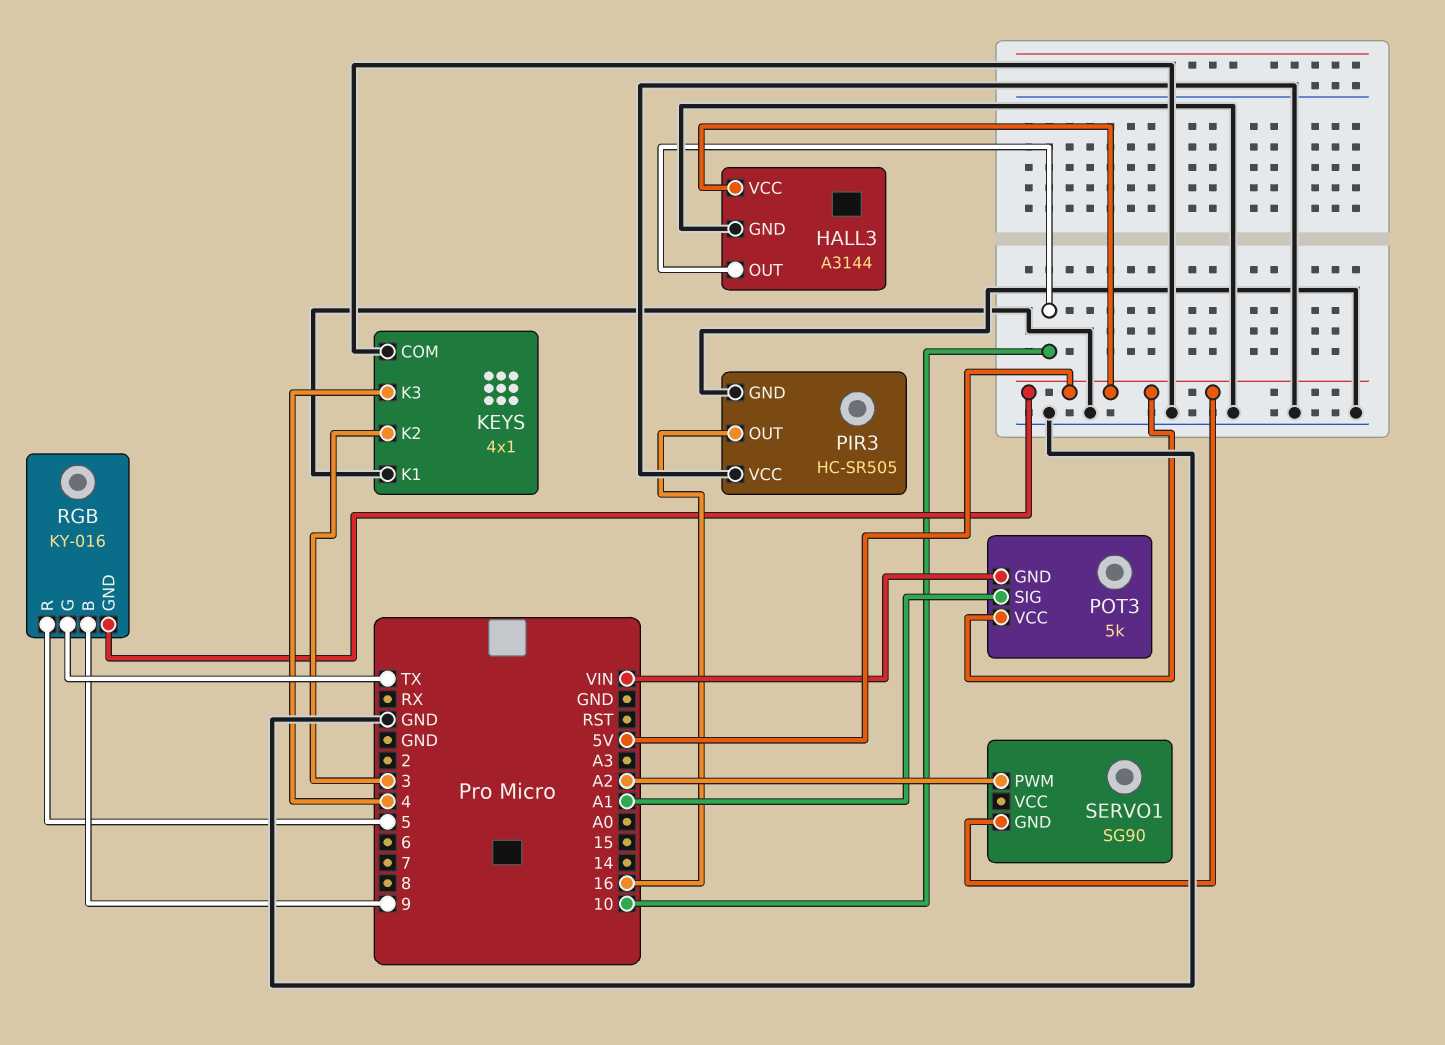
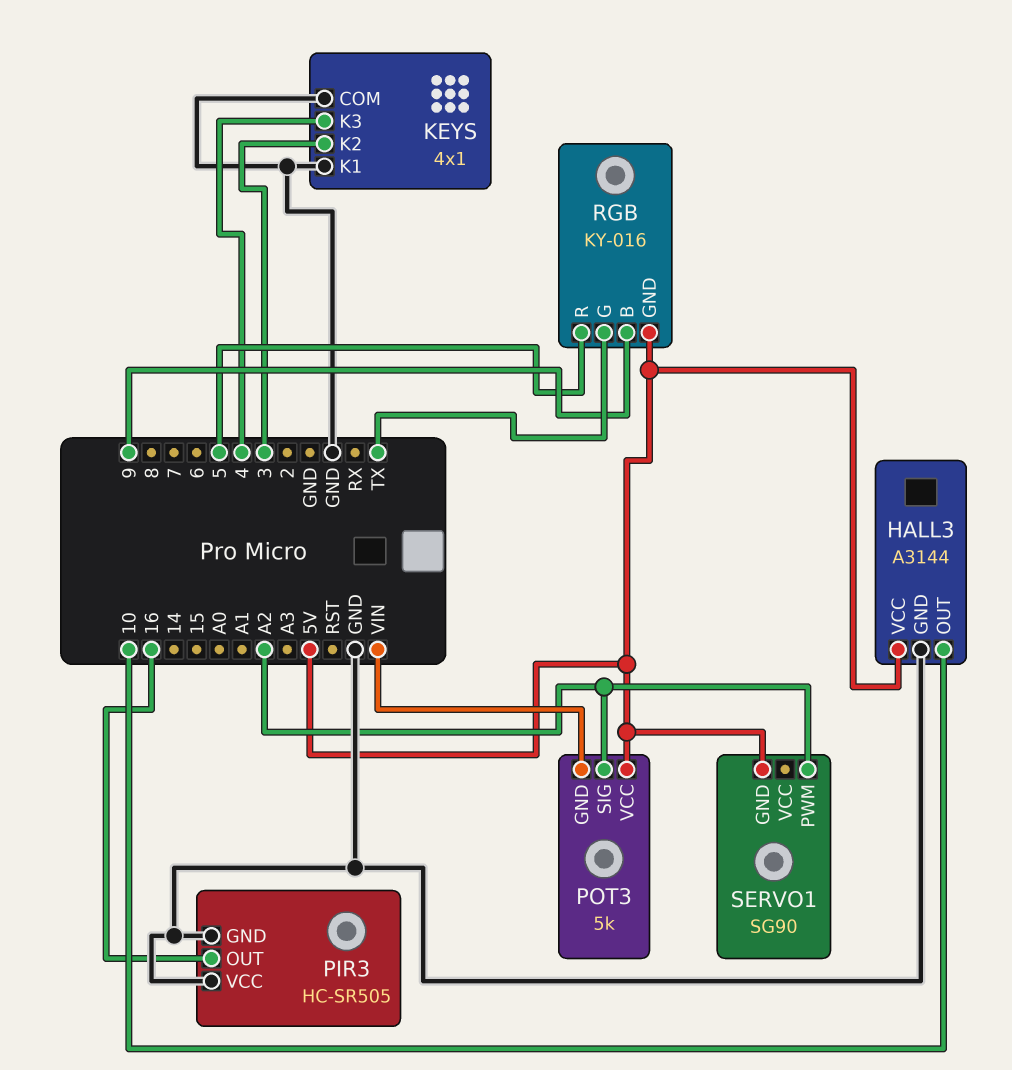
POT3 pin SIG: A1 -> A2

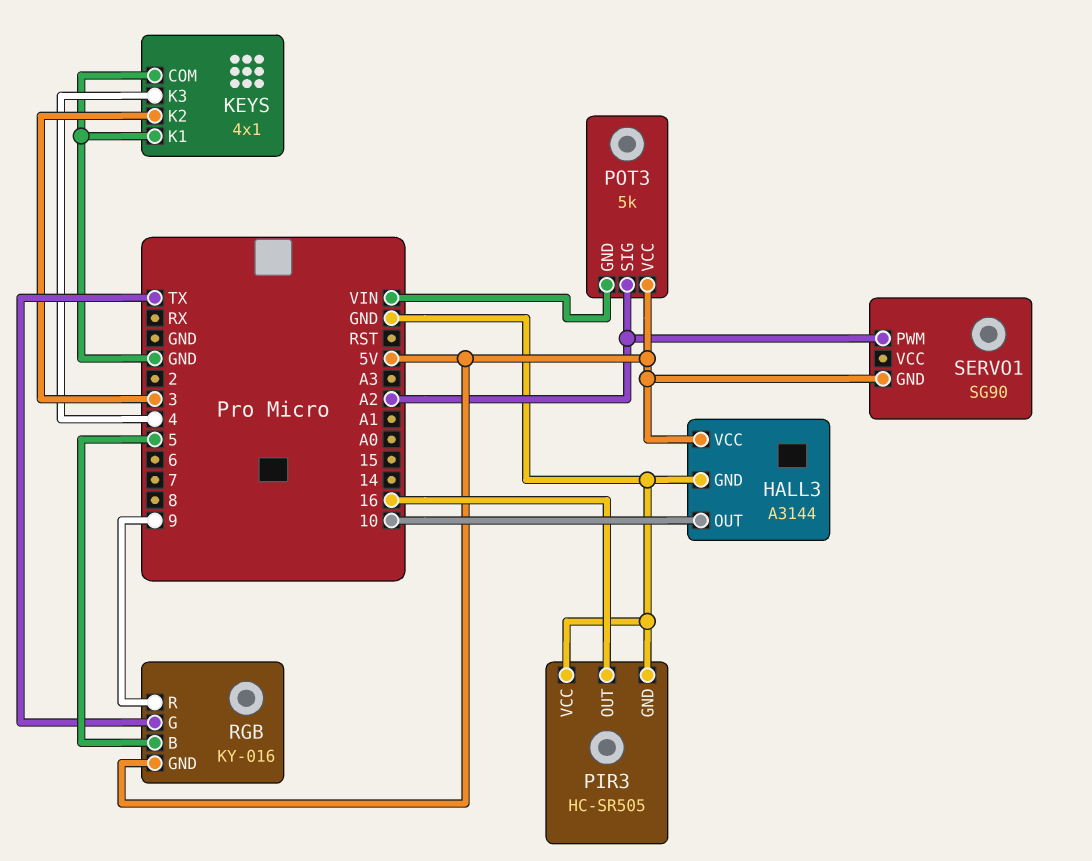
RGB pin B: 9 -> 5
RGB pin R: 5 -> 9

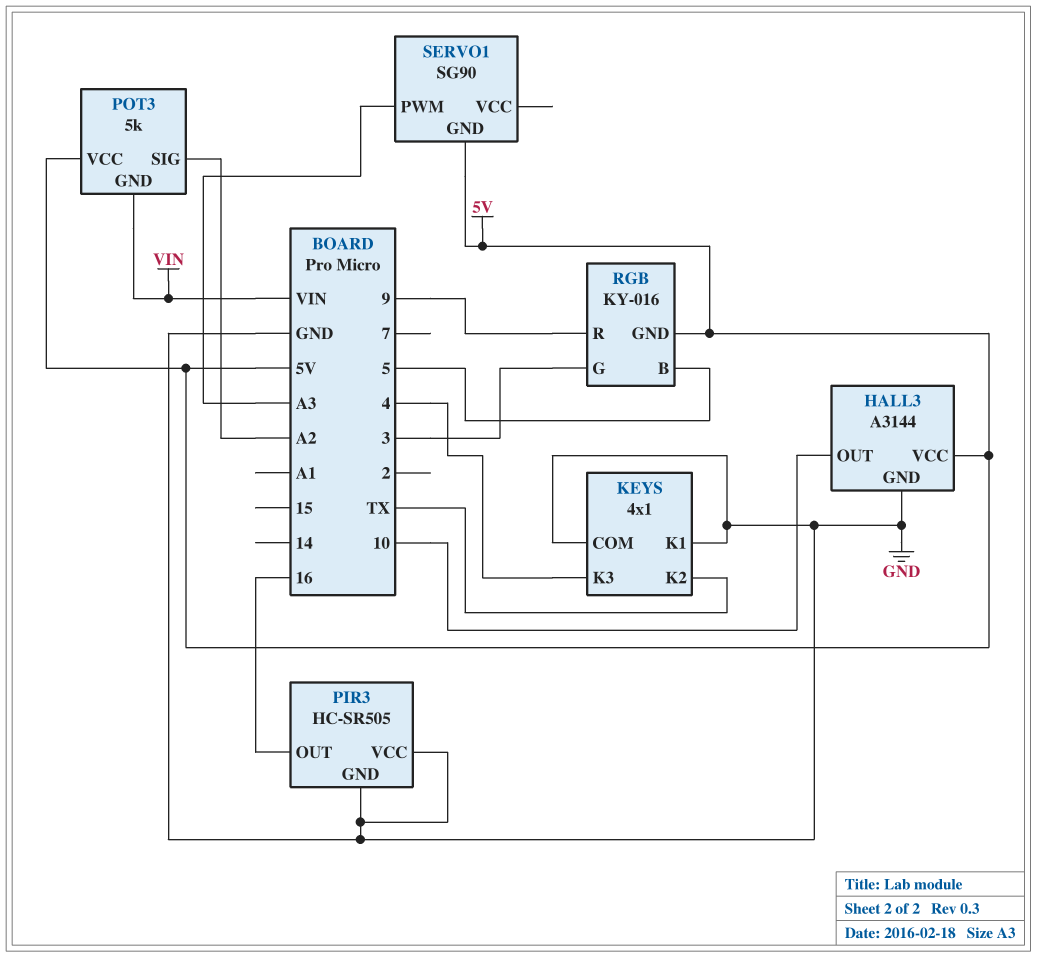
KEYS pin K2: 3 -> TX
RGB pin G: TX -> 3
SERVO1 pin PWM: A2 -> A3

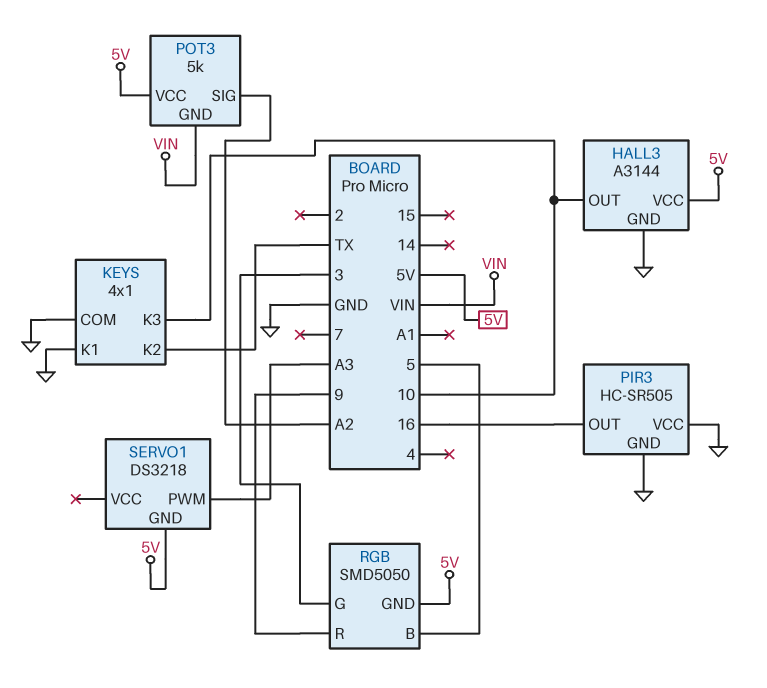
KEYS pin K3: 4 -> 10
RGB: KY-016 -> SMD5050
SERVO1: SG90 -> DS3218

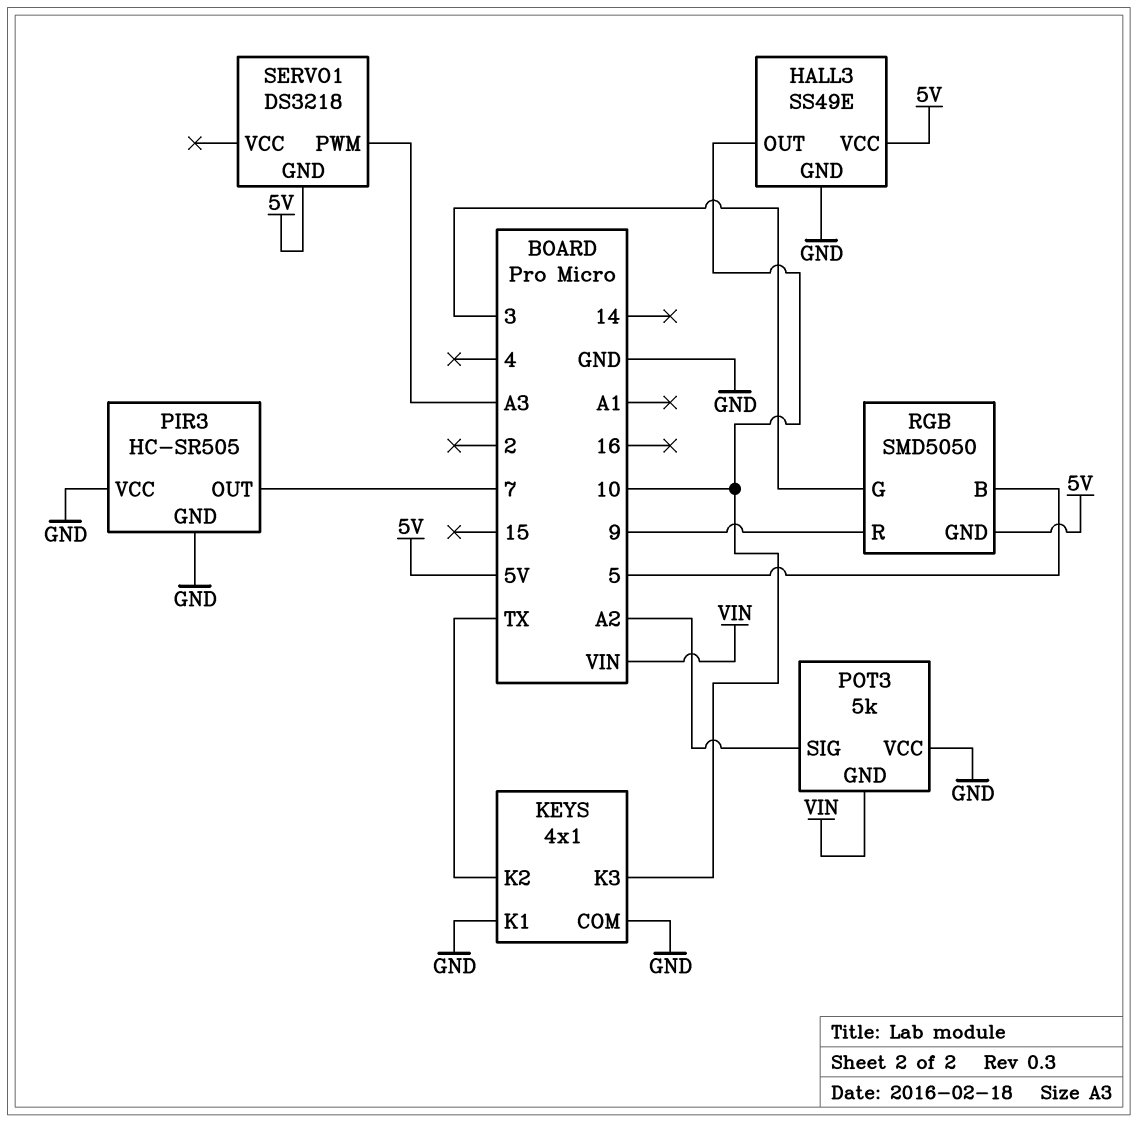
HALL3: A3144 -> SS49E
PIR3 pin OUT: 16 -> 7
POT3 pin VCC: 5V -> GND

